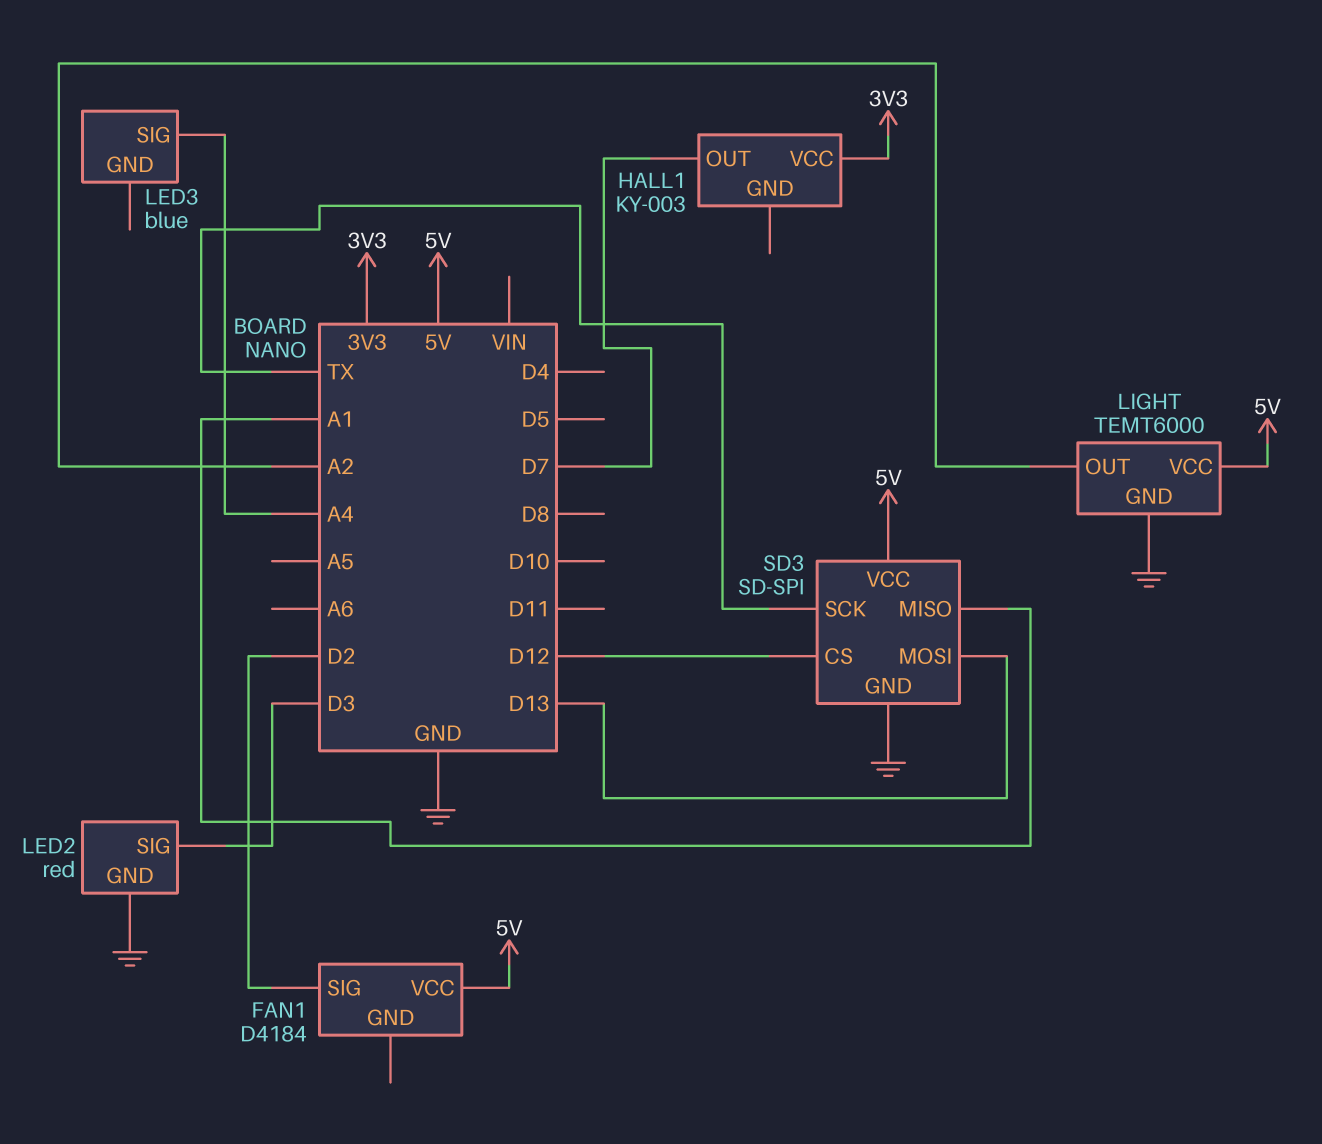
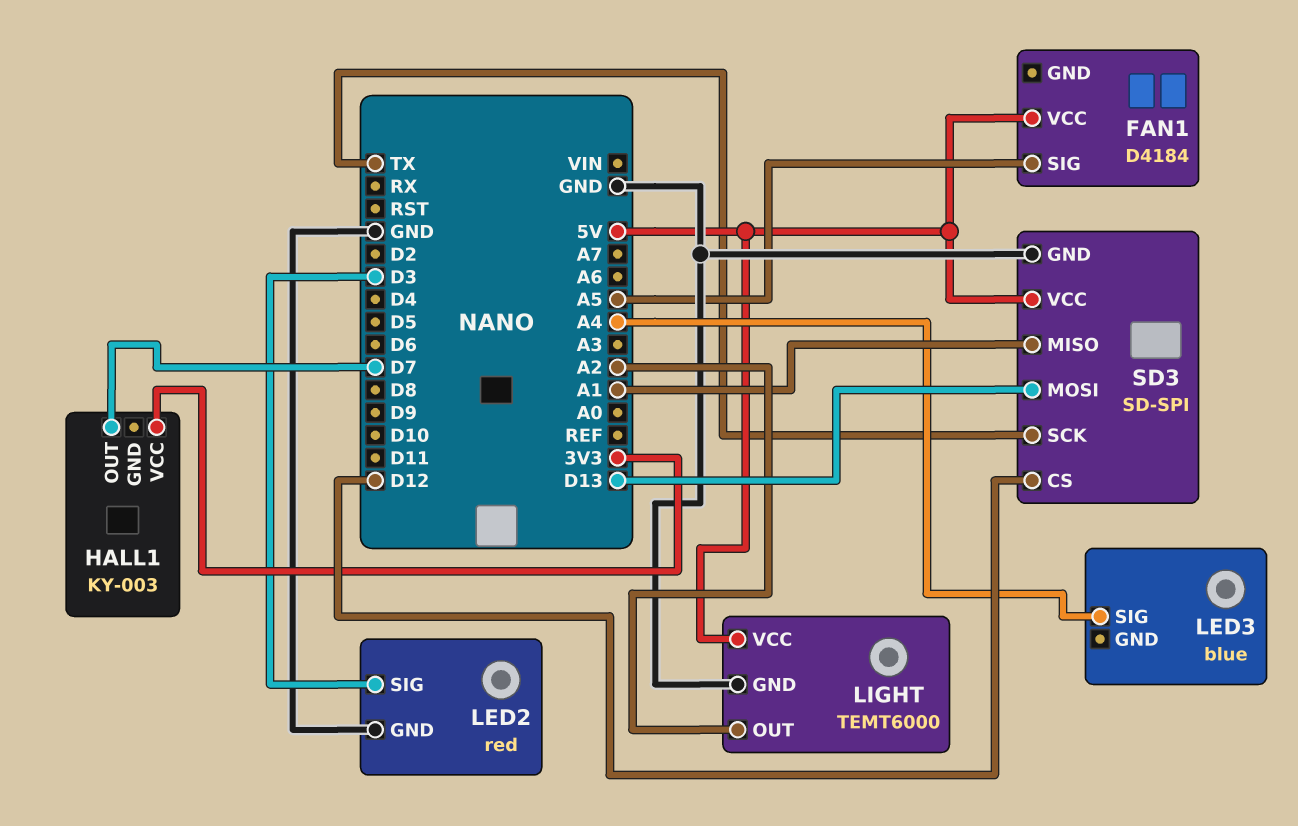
FAN1 pin SIG: D2 -> A5

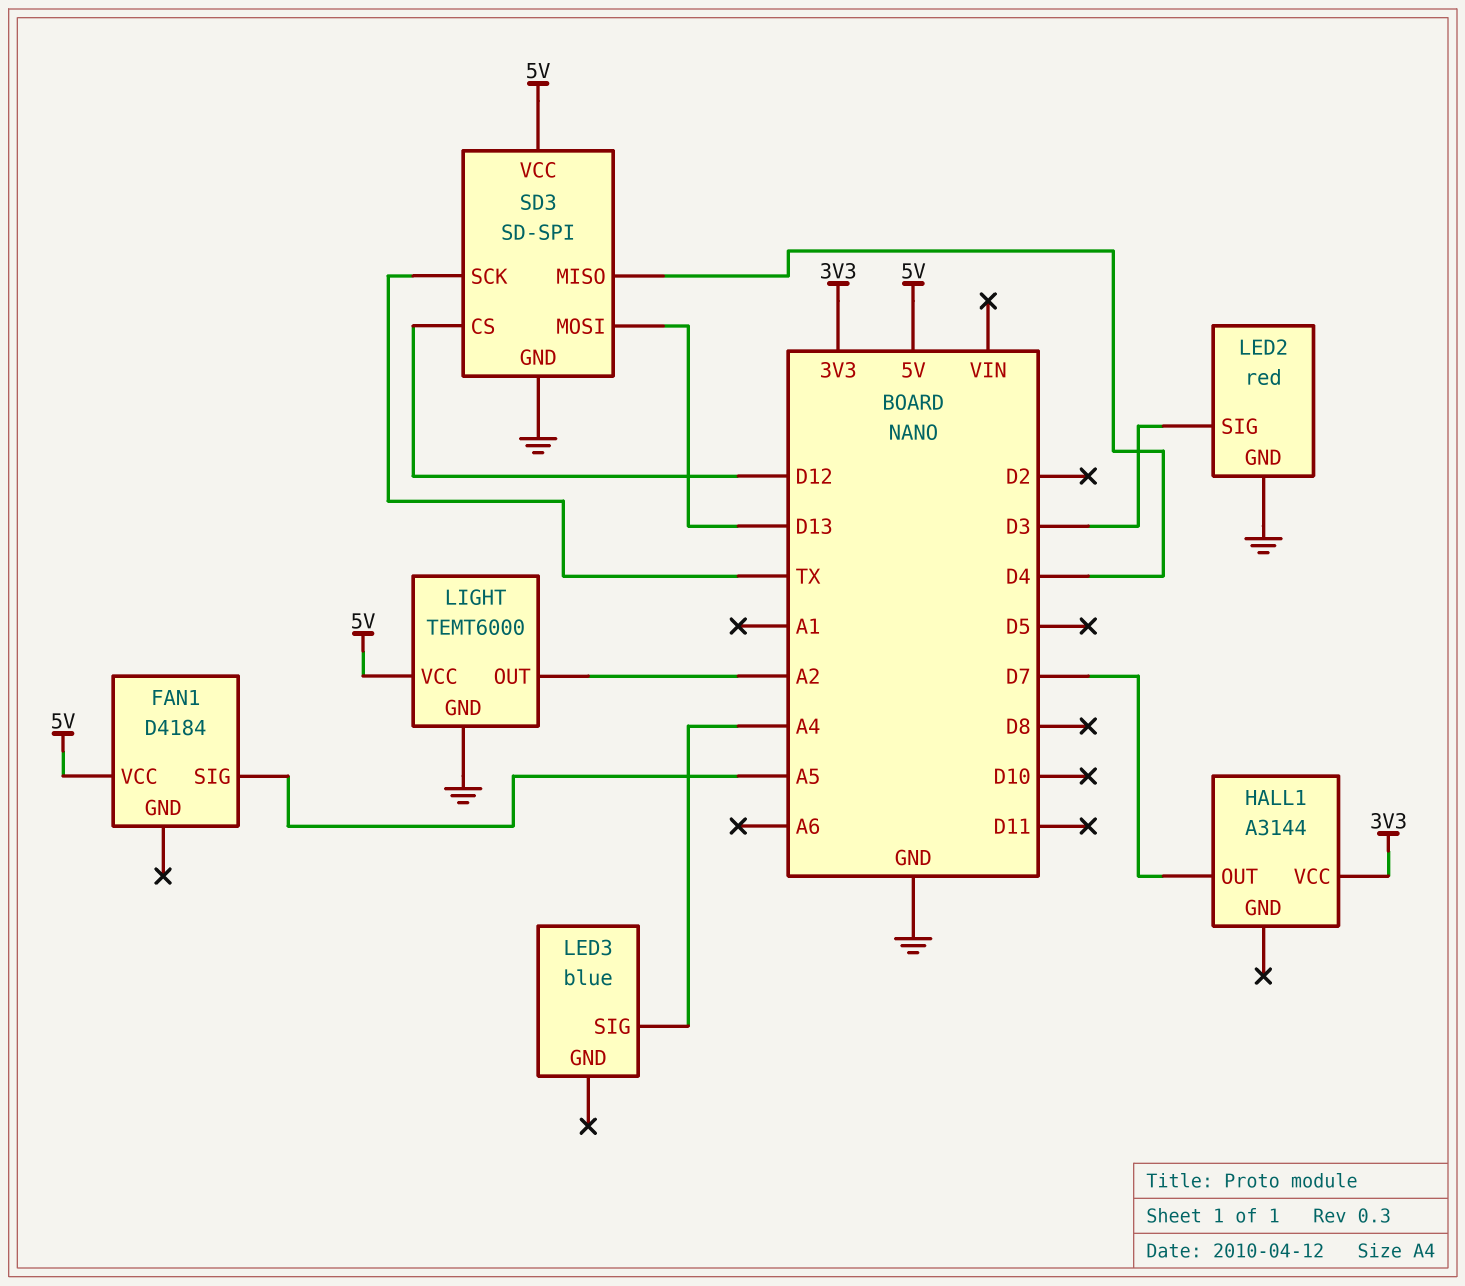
HALL1: KY-003 -> A3144
SD3 pin MISO: A1 -> D4

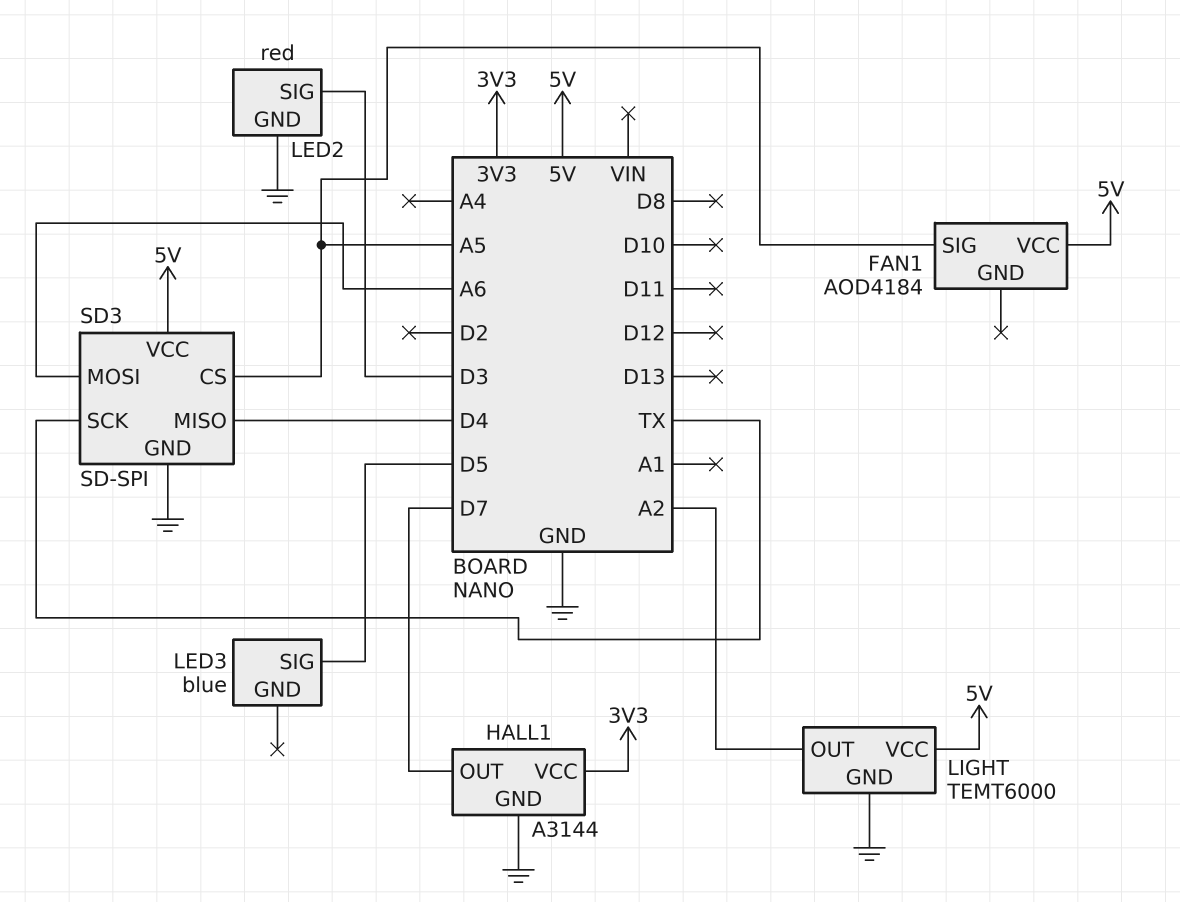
FAN1: D4184 -> AOD4184
HALL1 pin GND: none -> GND
LED3 pin SIG: A4 -> D5
SD3 pin CS: D12 -> A5
SD3 pin MOSI: D13 -> A6

